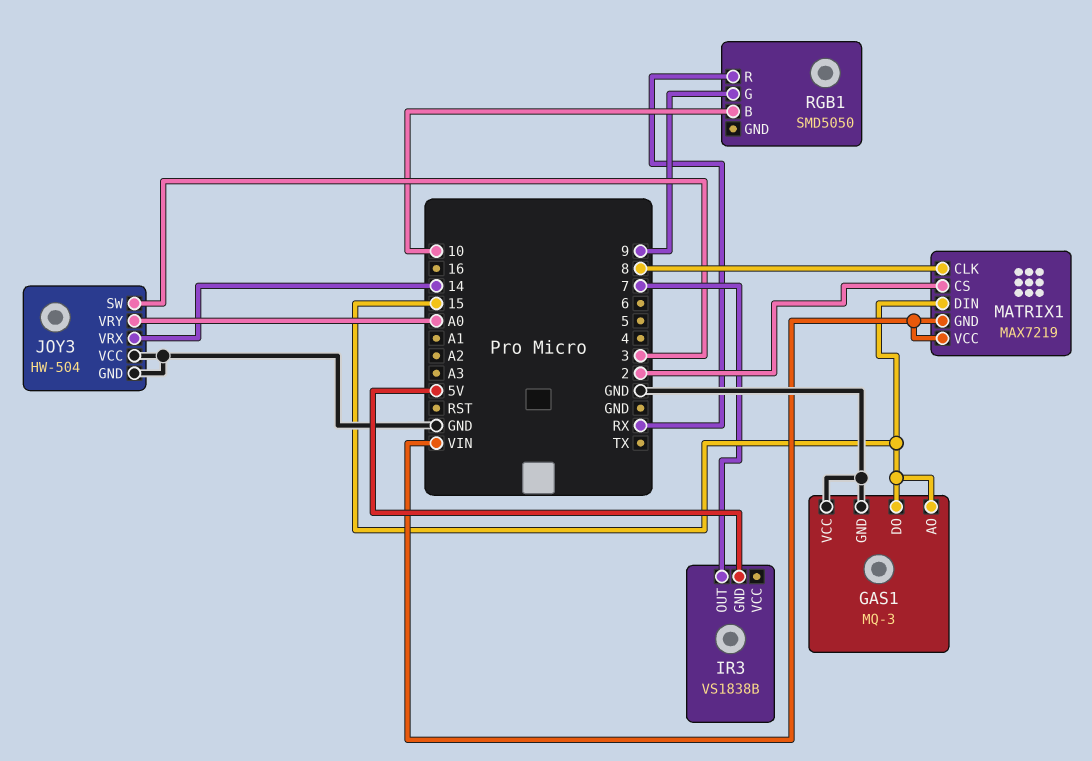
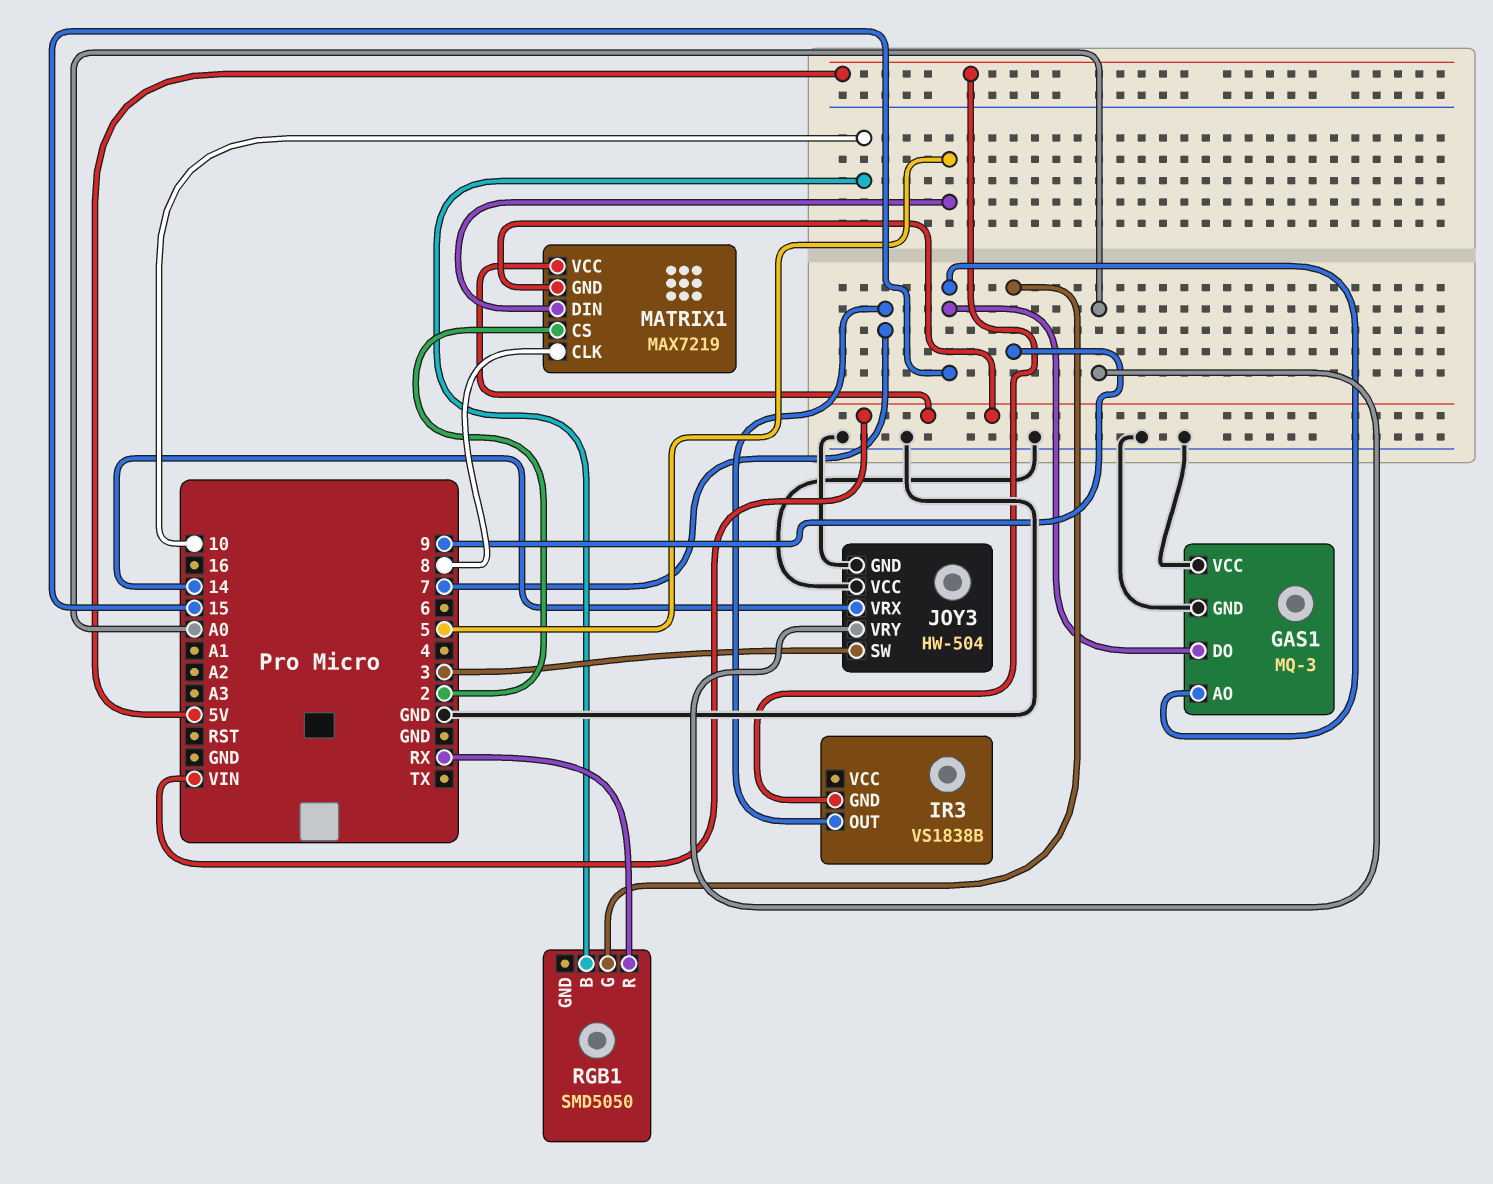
MATRIX1 pin DIN: 15 -> 5

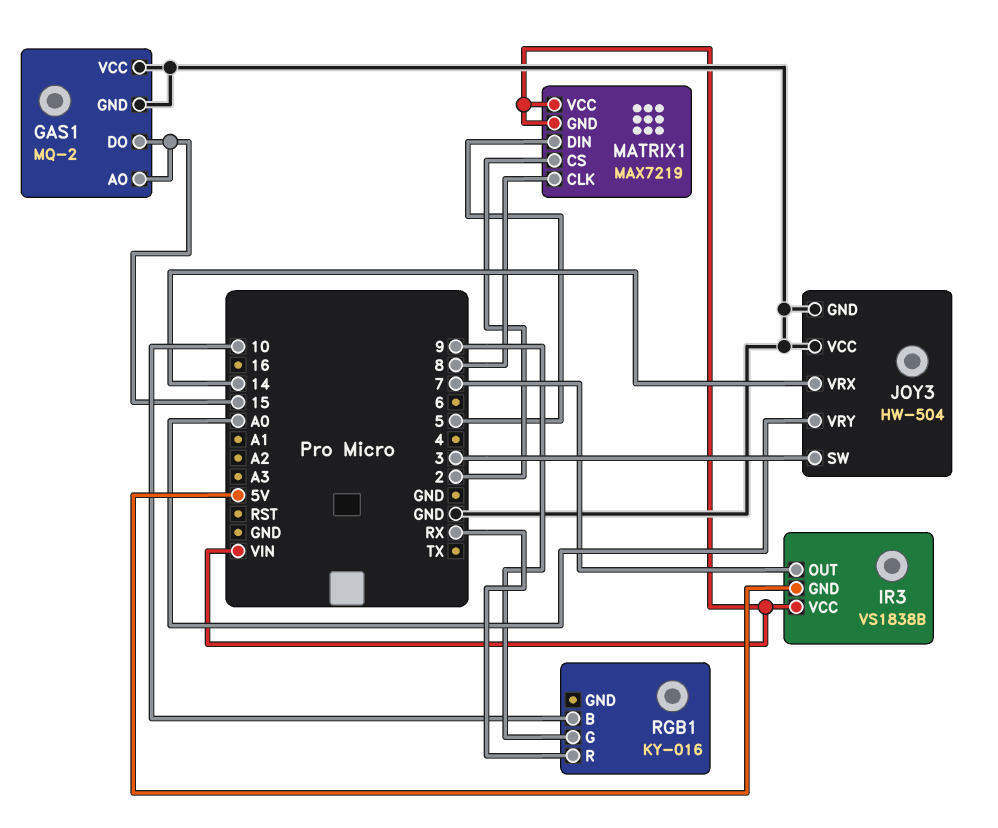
GAS1: MQ-3 -> MQ-2
IR3 pin VCC: none -> VIN
RGB1: SMD5050 -> KY-016

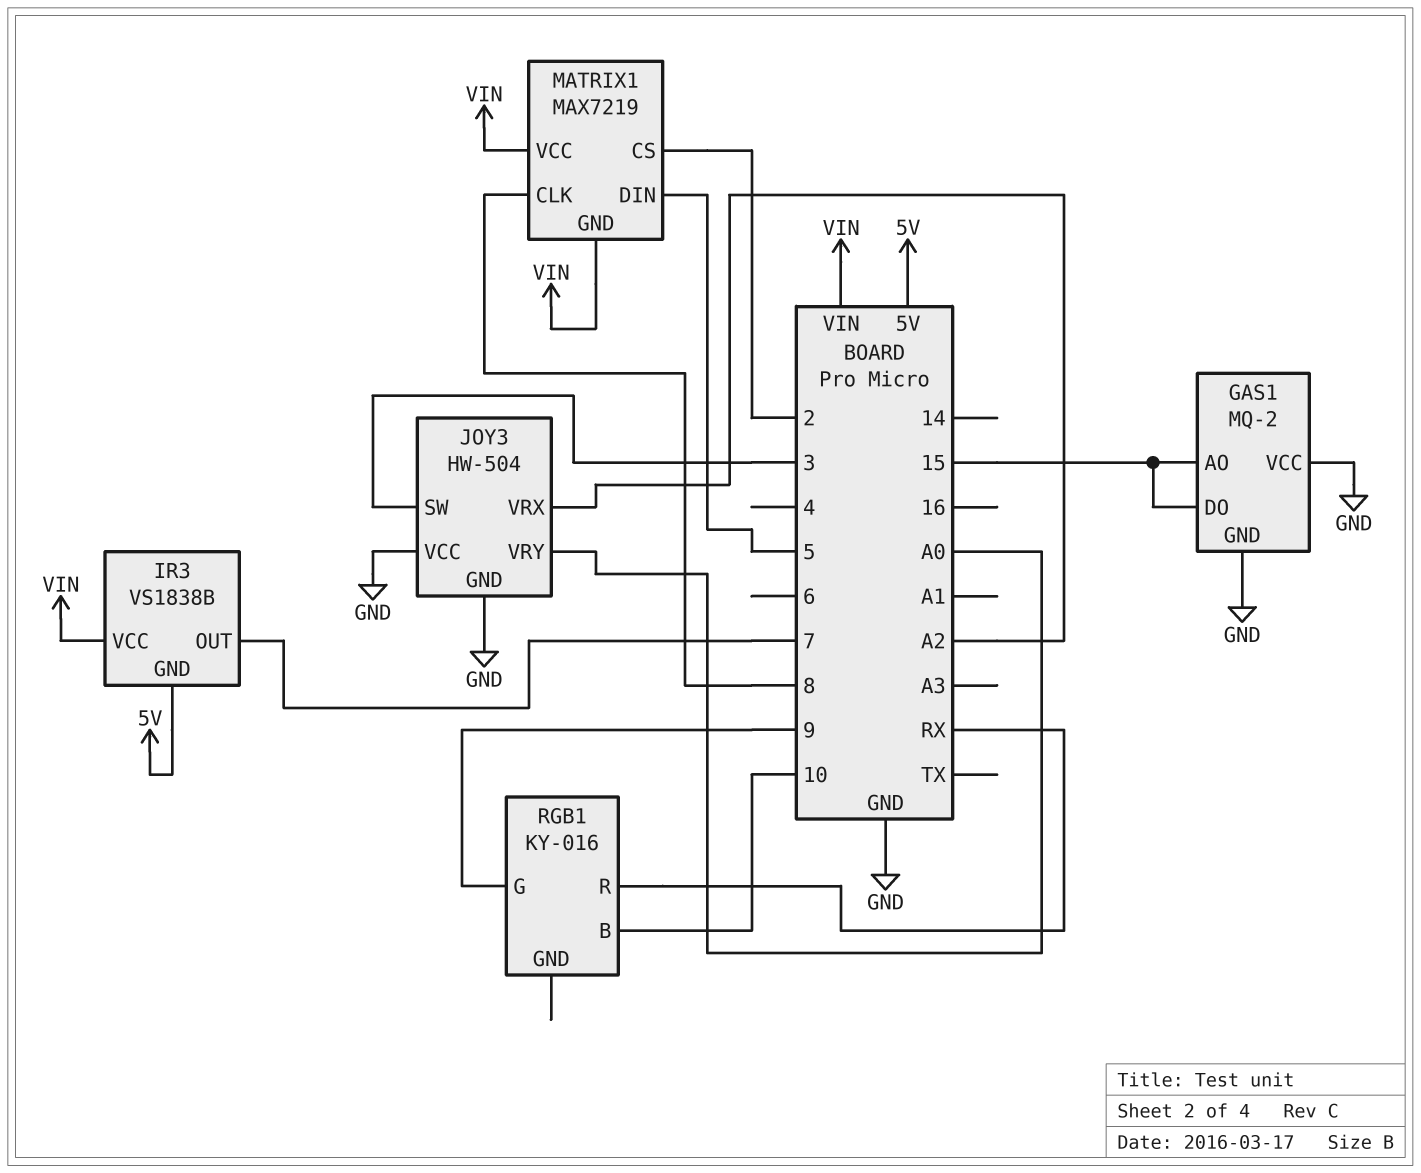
JOY3 pin VRX: 14 -> A2

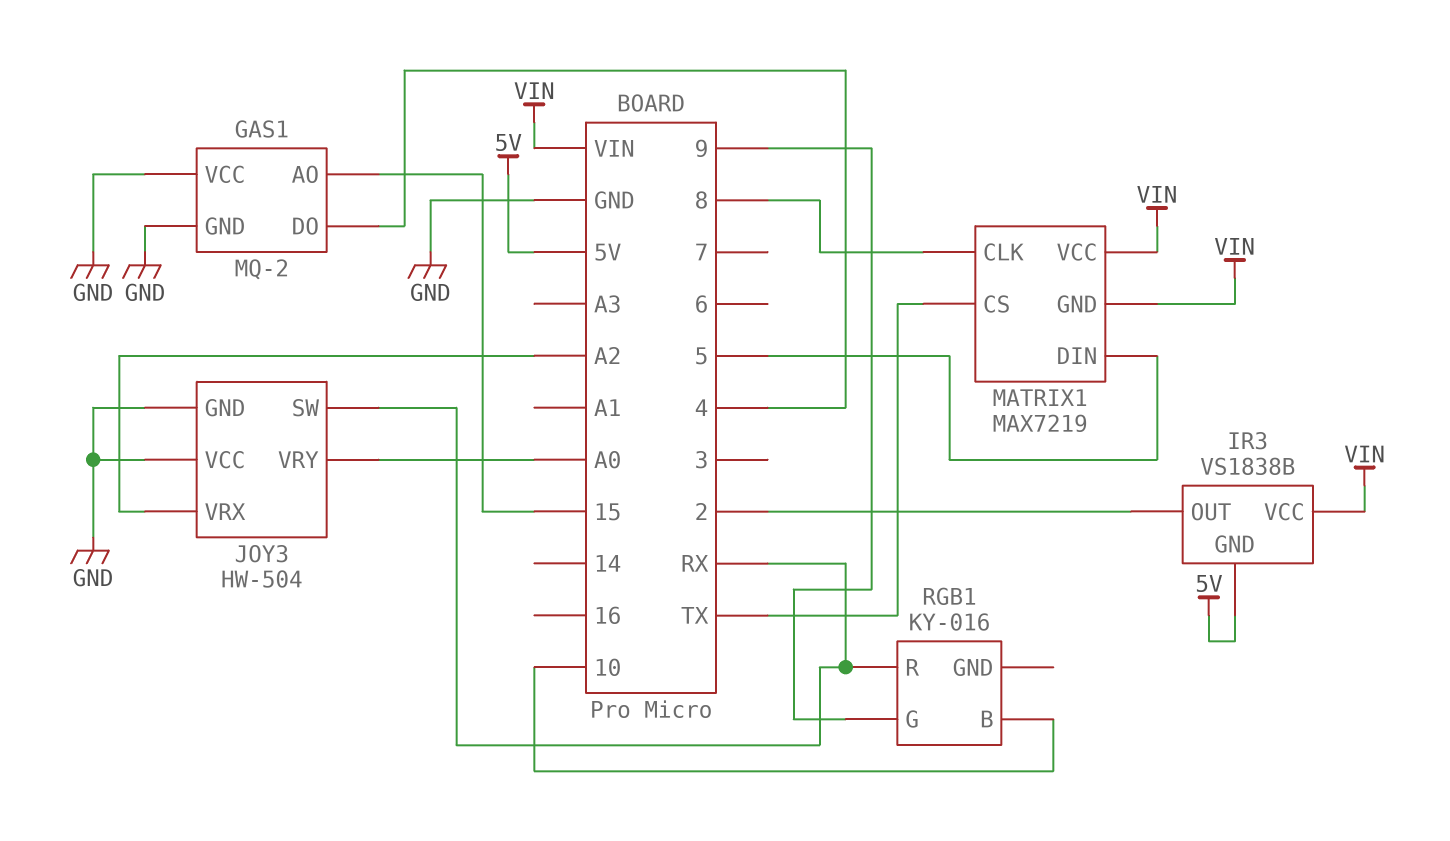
GAS1 pin DO: 15 -> 4
IR3 pin OUT: 7 -> 2
JOY3 pin SW: 3 -> RX
MATRIX1 pin CS: 2 -> TX

